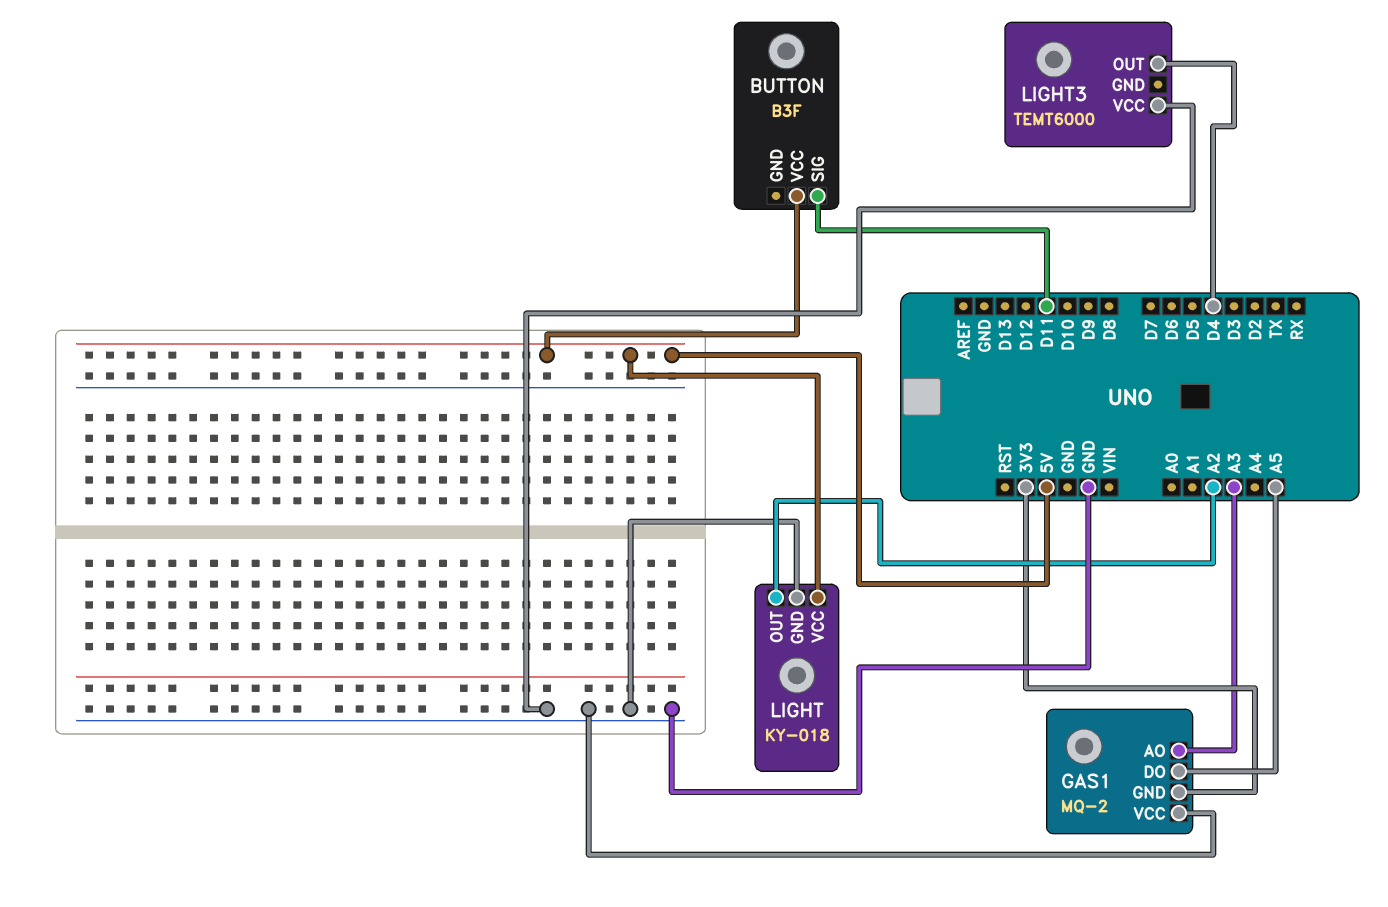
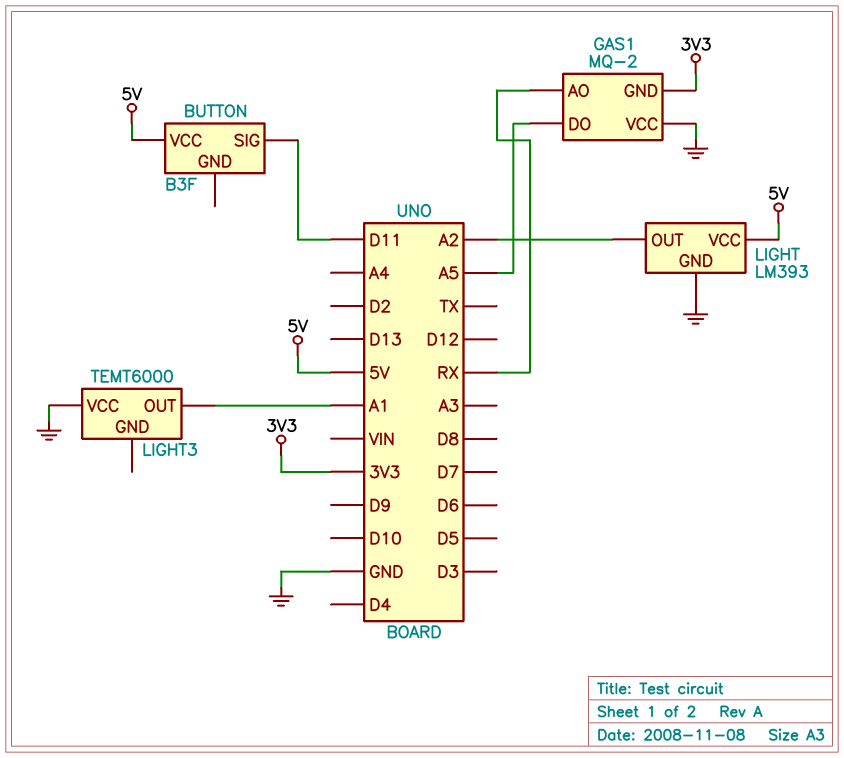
GAS1 pin AO: A3 -> RX
LIGHT: KY-018 -> LM393
LIGHT3 pin OUT: D4 -> A1

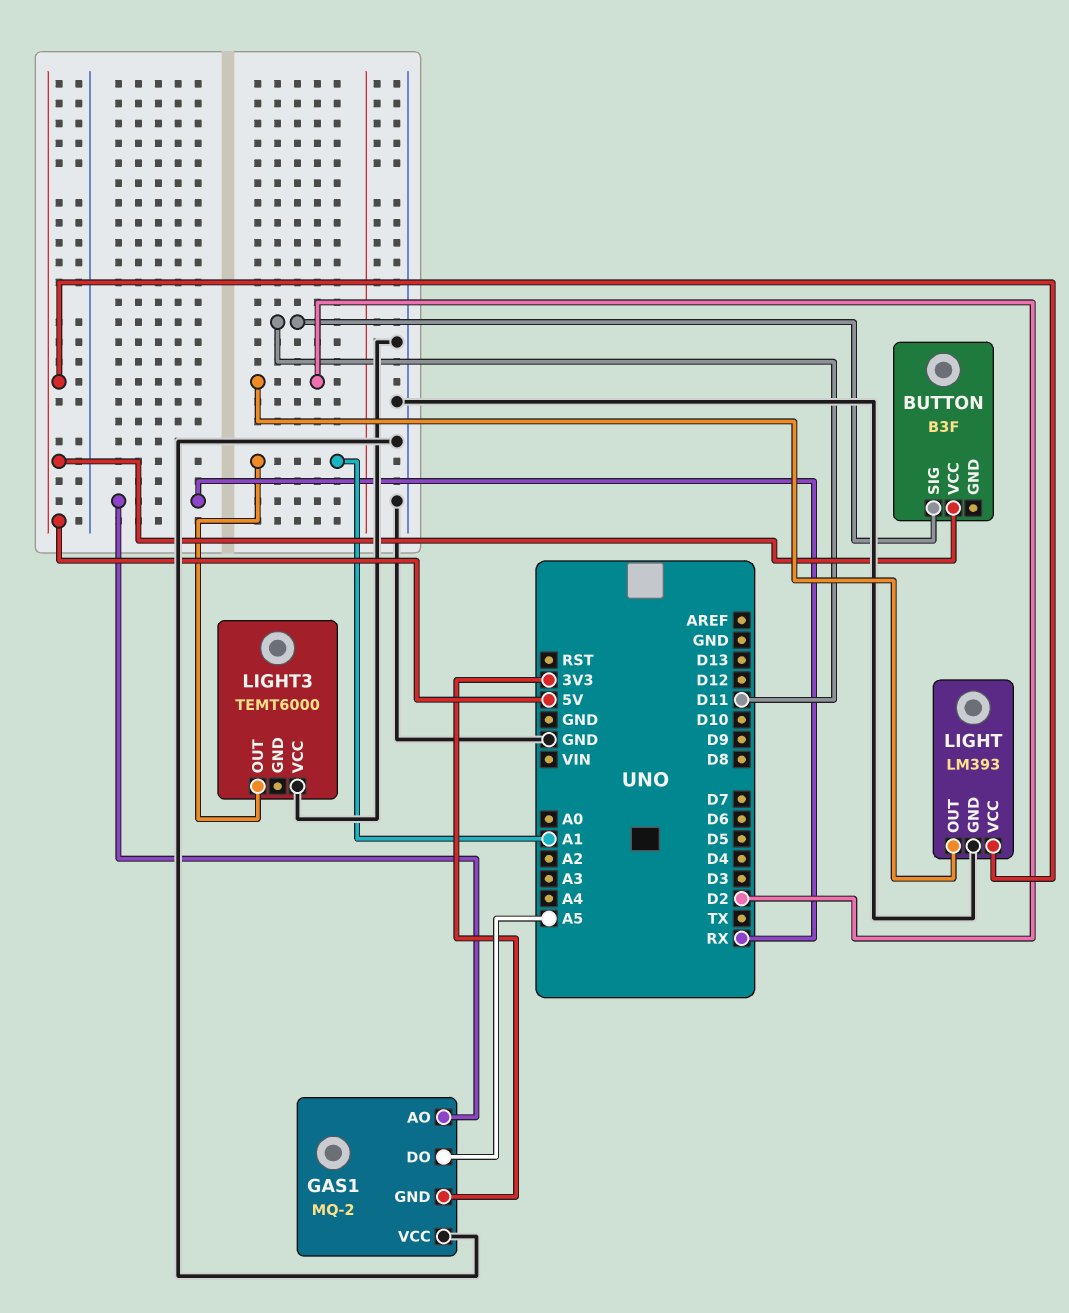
LIGHT pin OUT: A2 -> D2

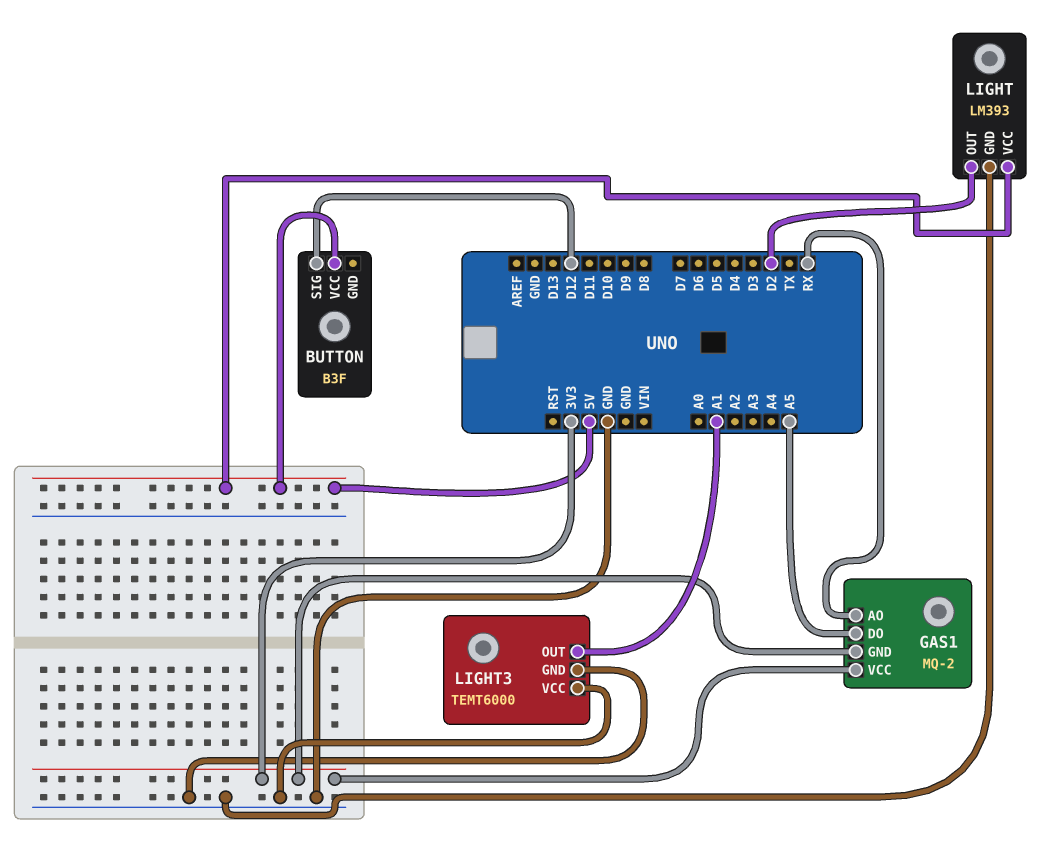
BUTTON pin SIG: D11 -> D12
GAS1 pin VCC: GND -> 3V3
LIGHT3 pin GND: none -> GND

